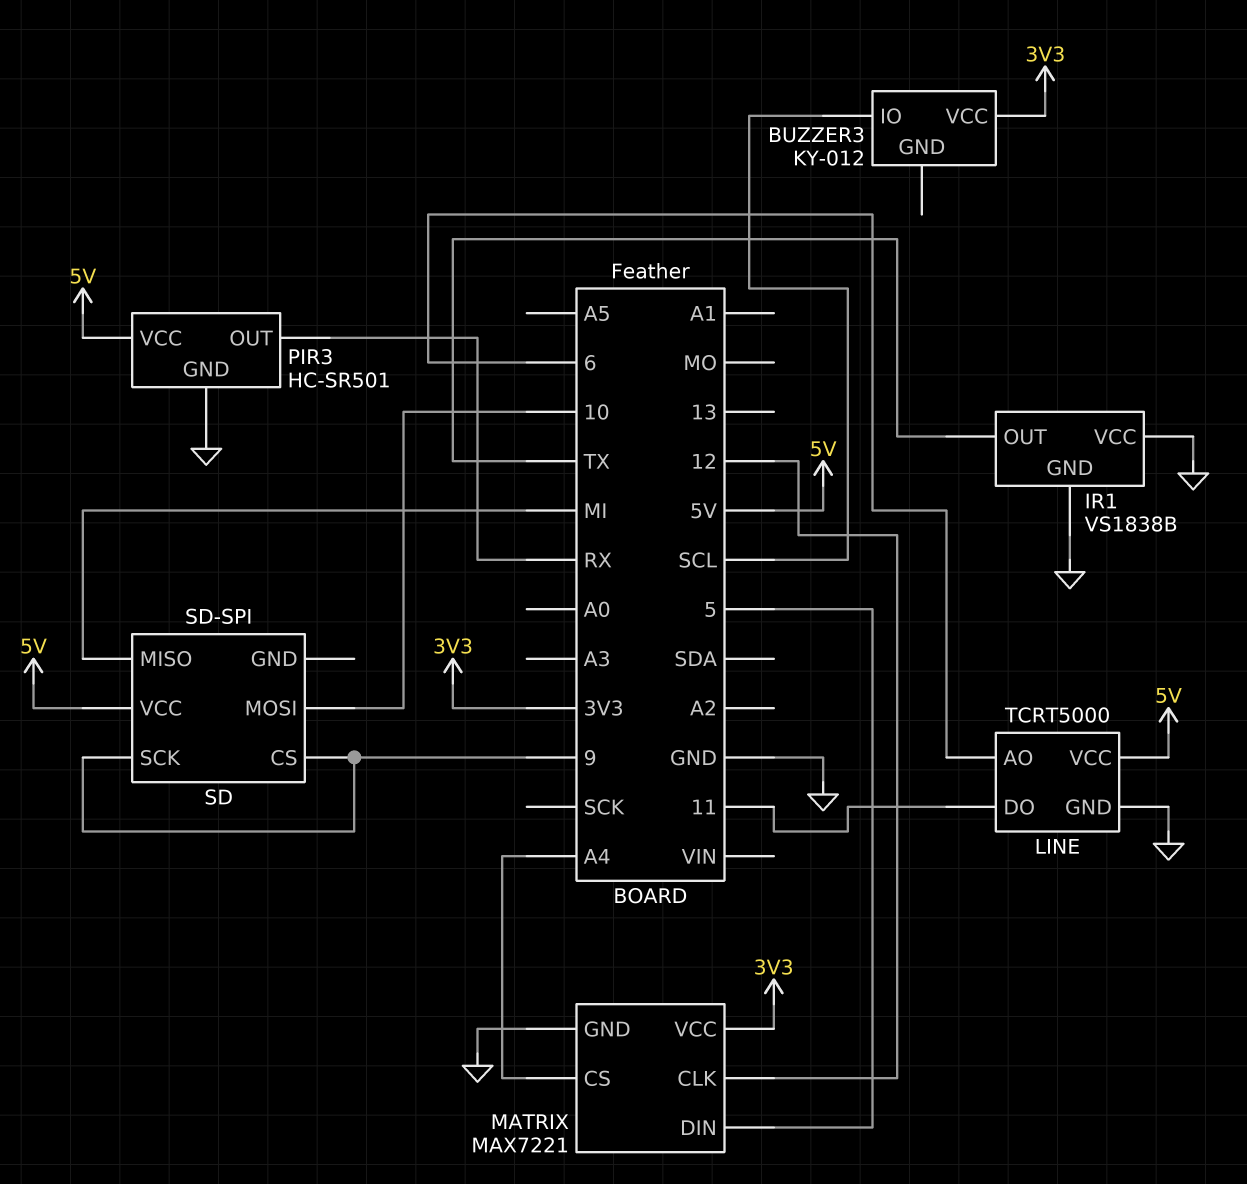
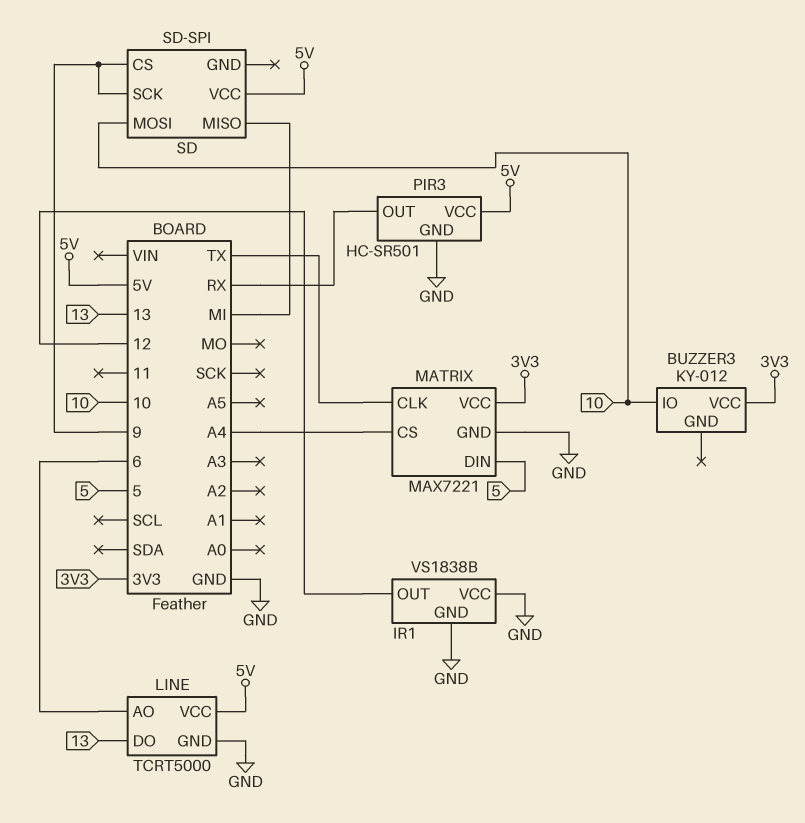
BUZZER3 pin IO: SCL -> 10
IR1 pin OUT: TX -> 12
LINE pin DO: 11 -> 13
MATRIX pin CLK: 12 -> TX

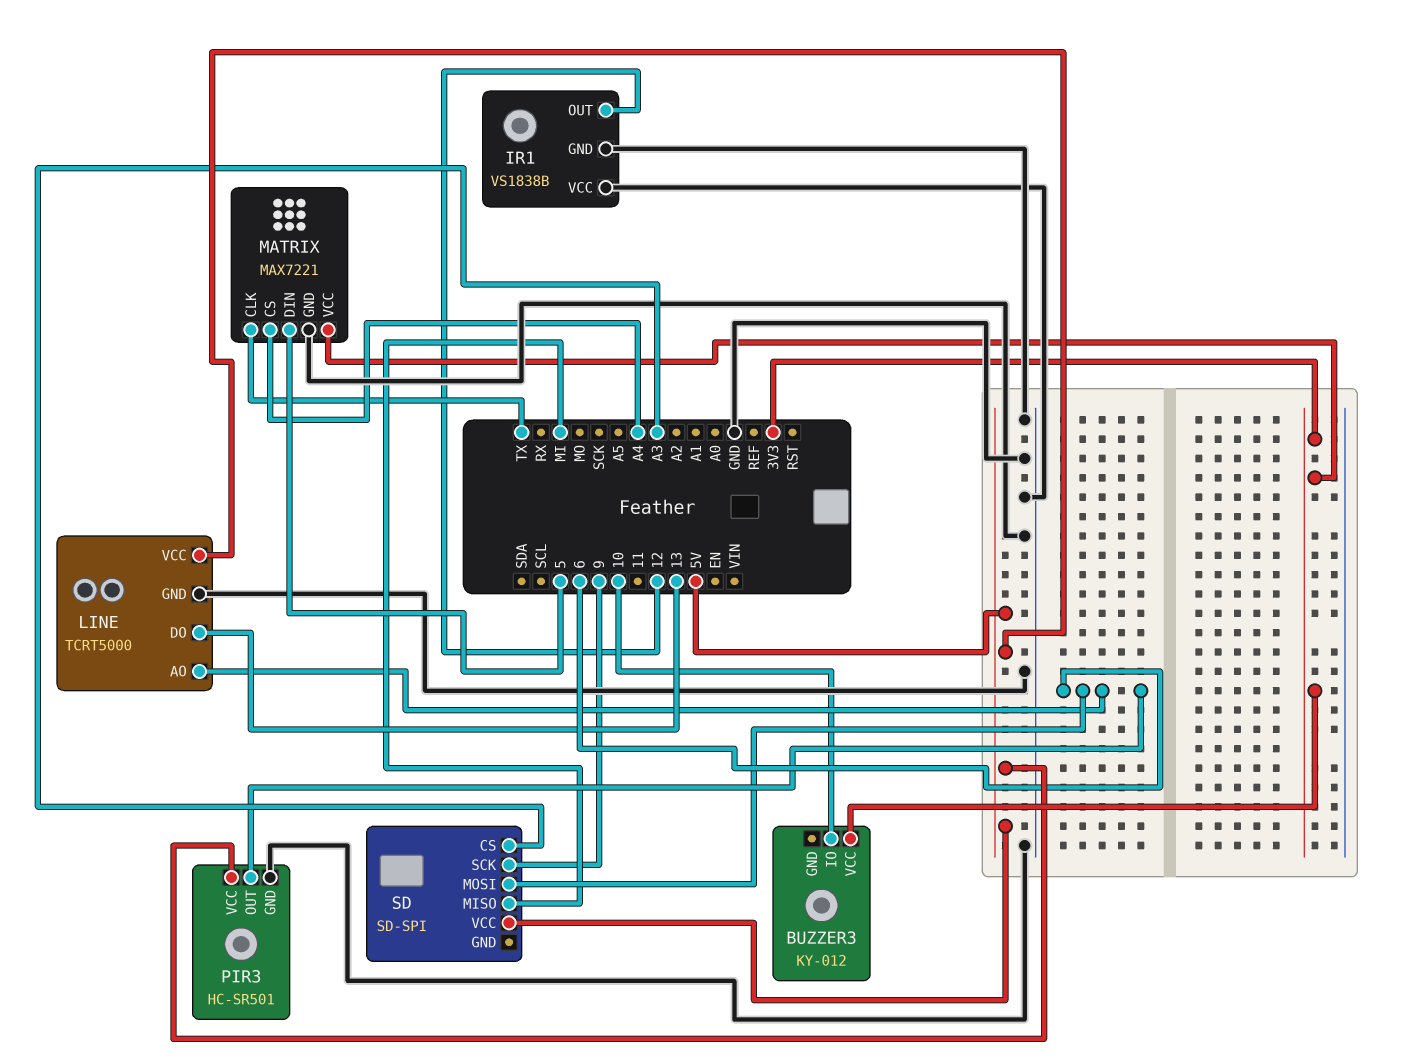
PIR3 pin OUT: RX -> 6
SD pin CS: 9 -> A3
SD pin MOSI: 10 -> 6

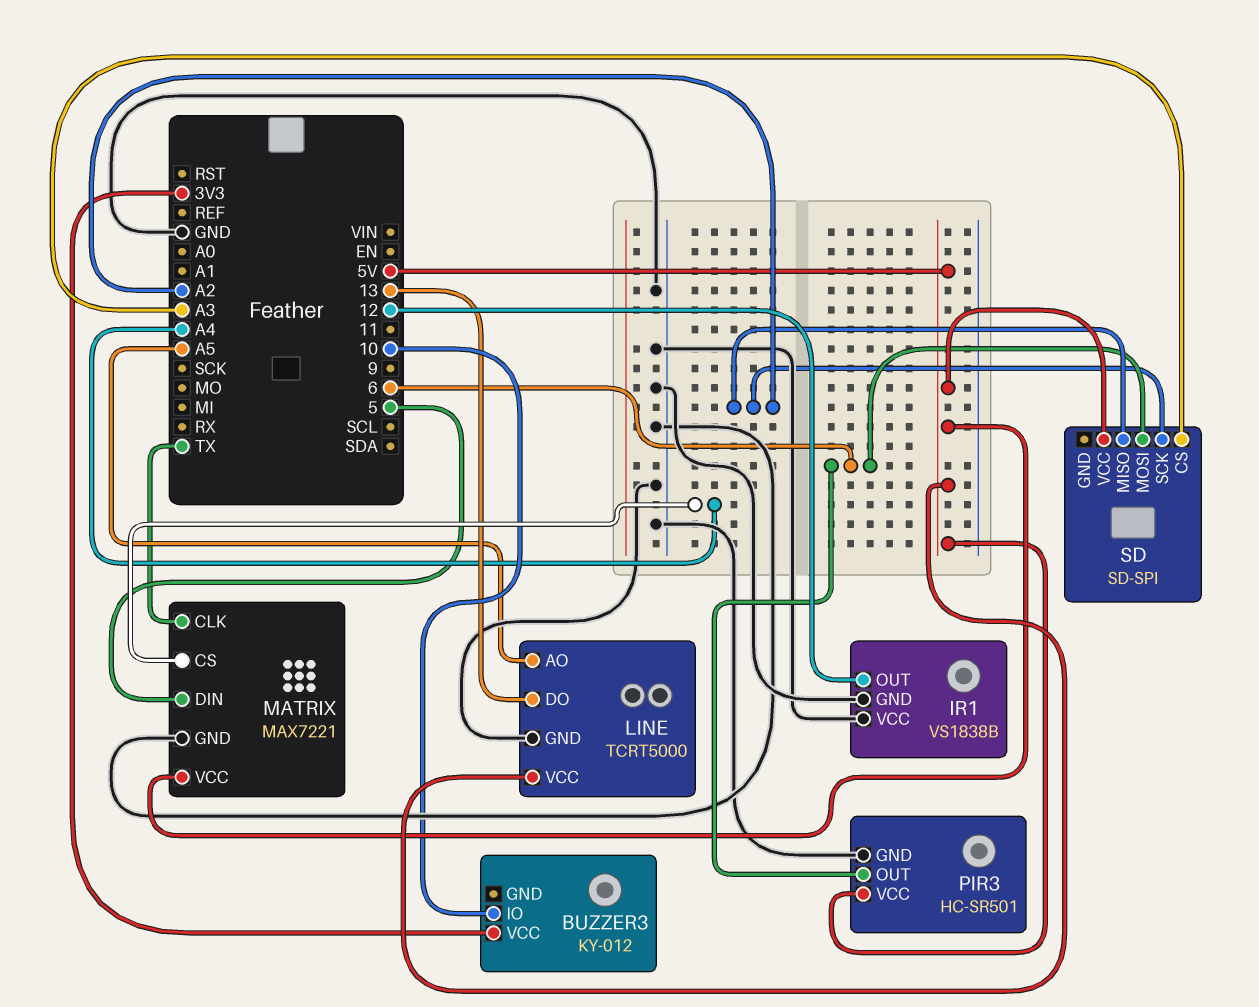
LINE pin AO: 6 -> A5
MATRIX pin VCC: 3V3 -> 5V
SD pin MISO: MI -> A2
SD pin SCK: 9 -> A2

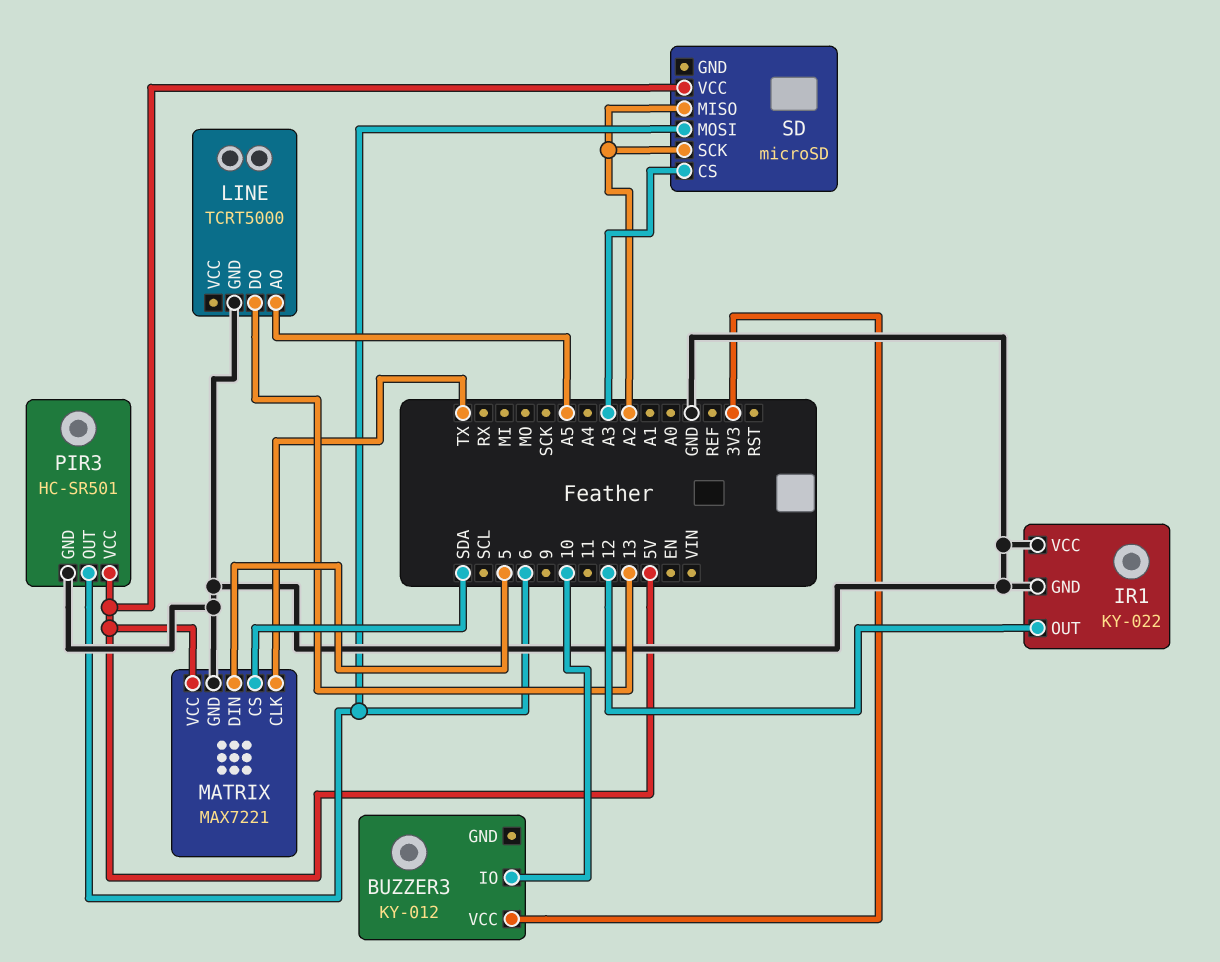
IR1: VS1838B -> KY-022
LINE pin VCC: 5V -> none
MATRIX pin CS: A4 -> SDA
SD: SD-SPI -> microSD

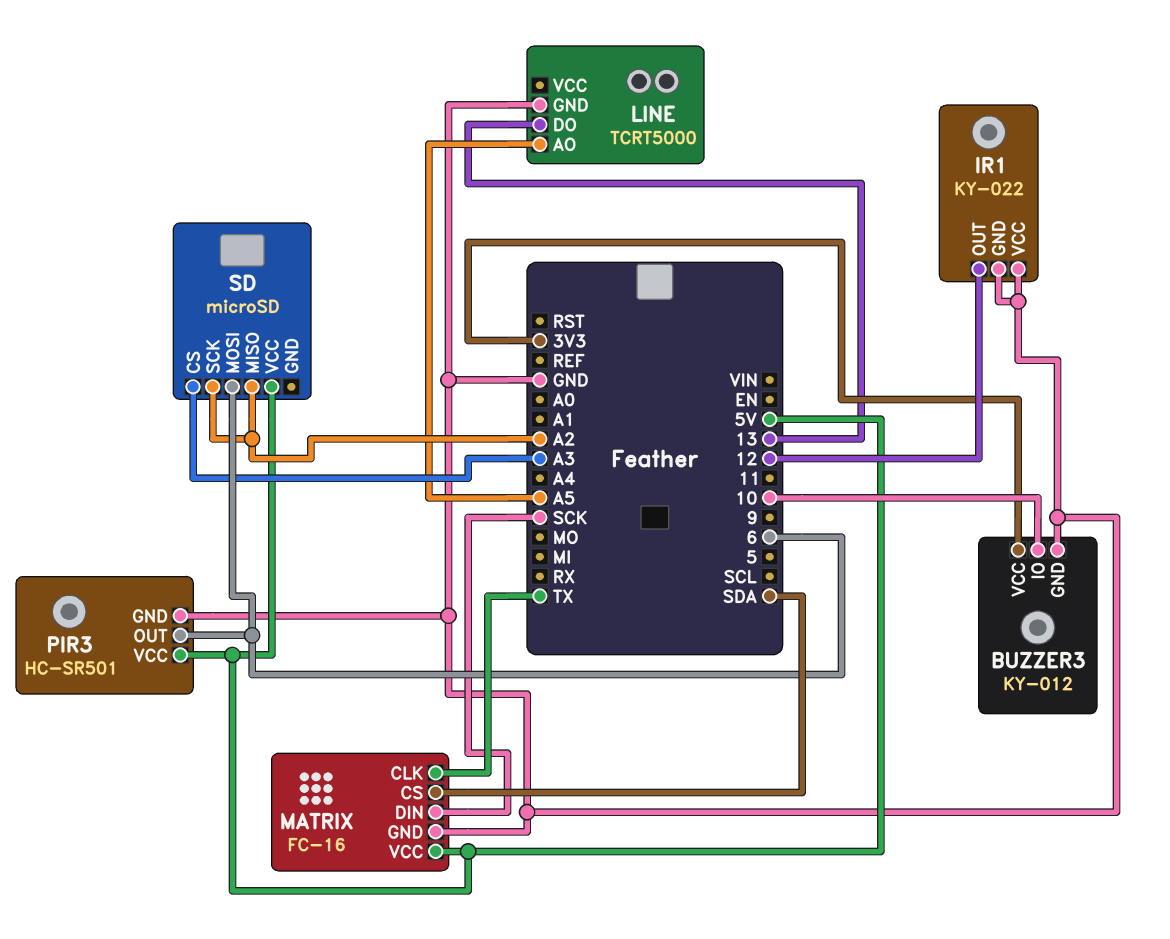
BUZZER3 pin GND: none -> GND
MATRIX: MAX7221 -> FC-16
MATRIX pin DIN: 5 -> SCK

